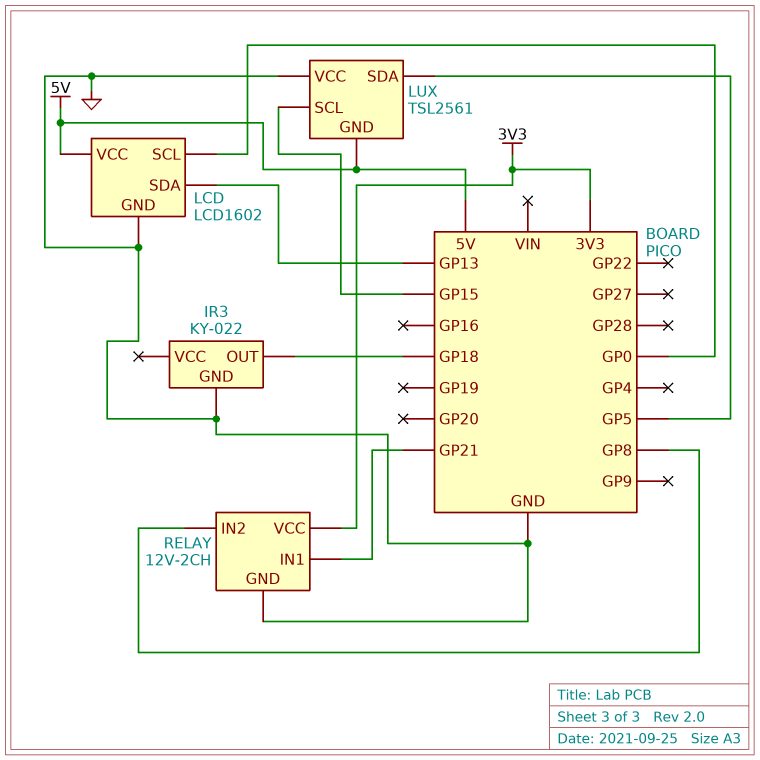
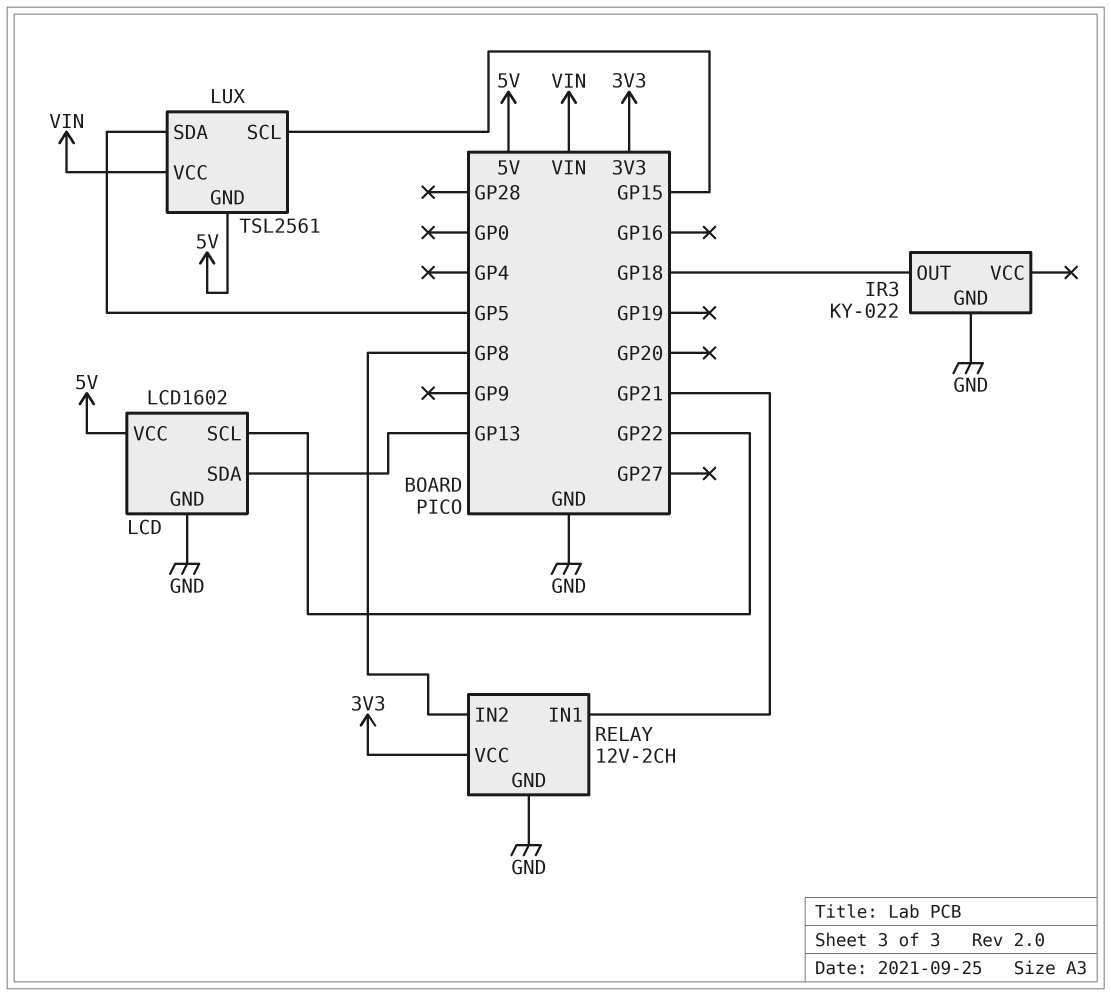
LCD pin SCL: GP0 -> GP22
LUX pin VCC: GND -> VIN

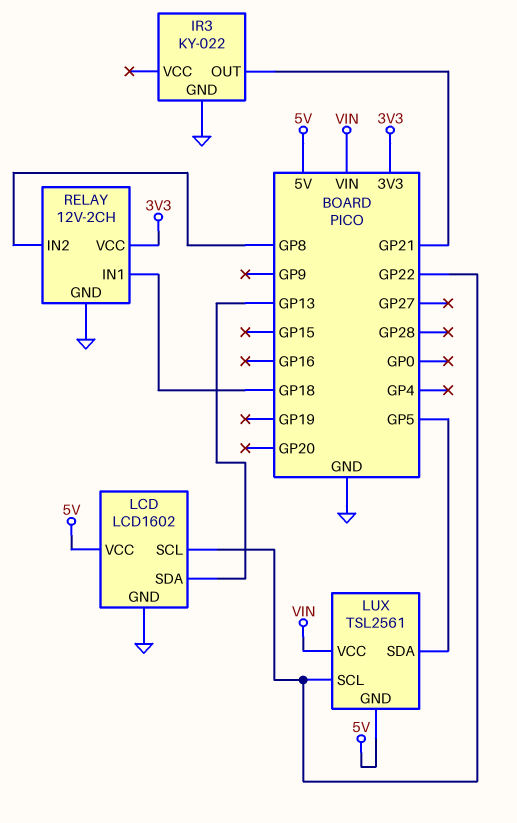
IR3 pin OUT: GP18 -> GP21
LUX pin SCL: GP15 -> GP22
RELAY pin IN1: GP21 -> GP18

